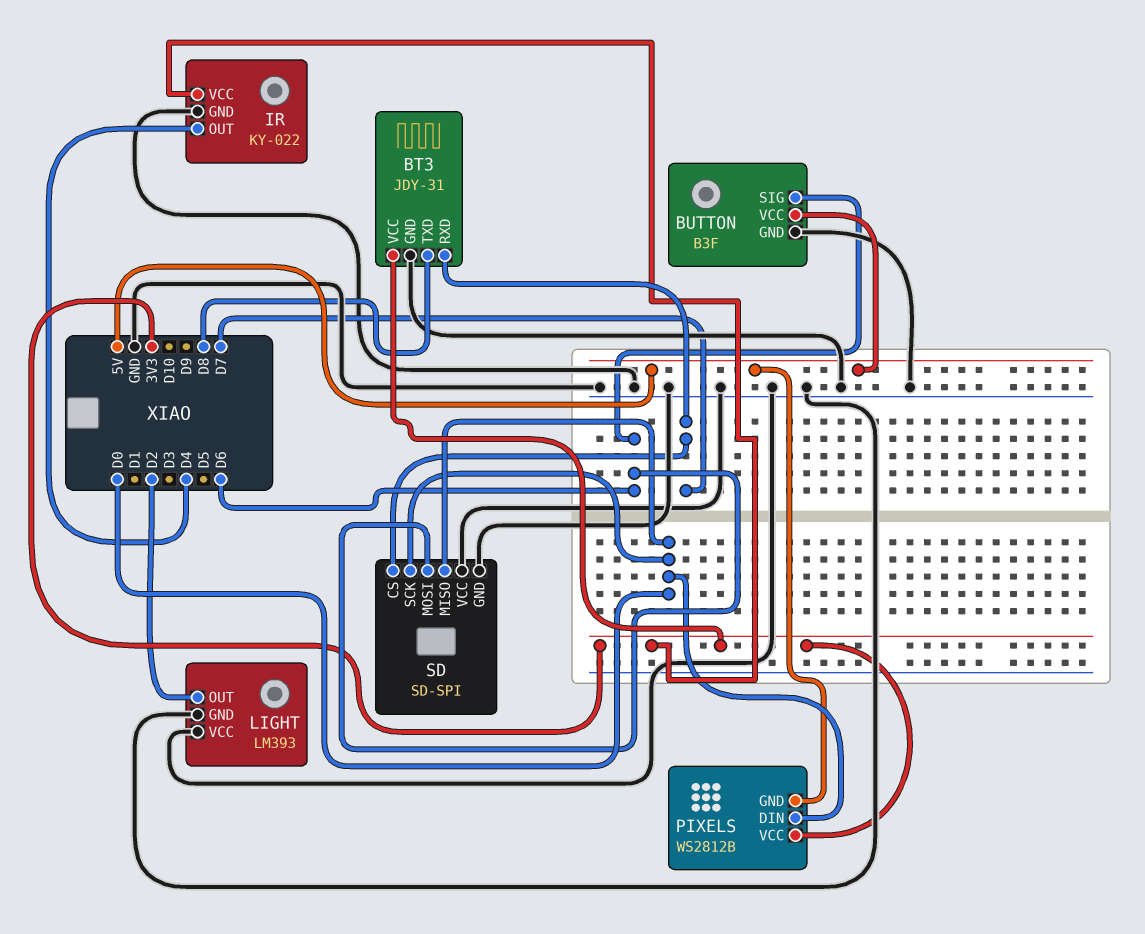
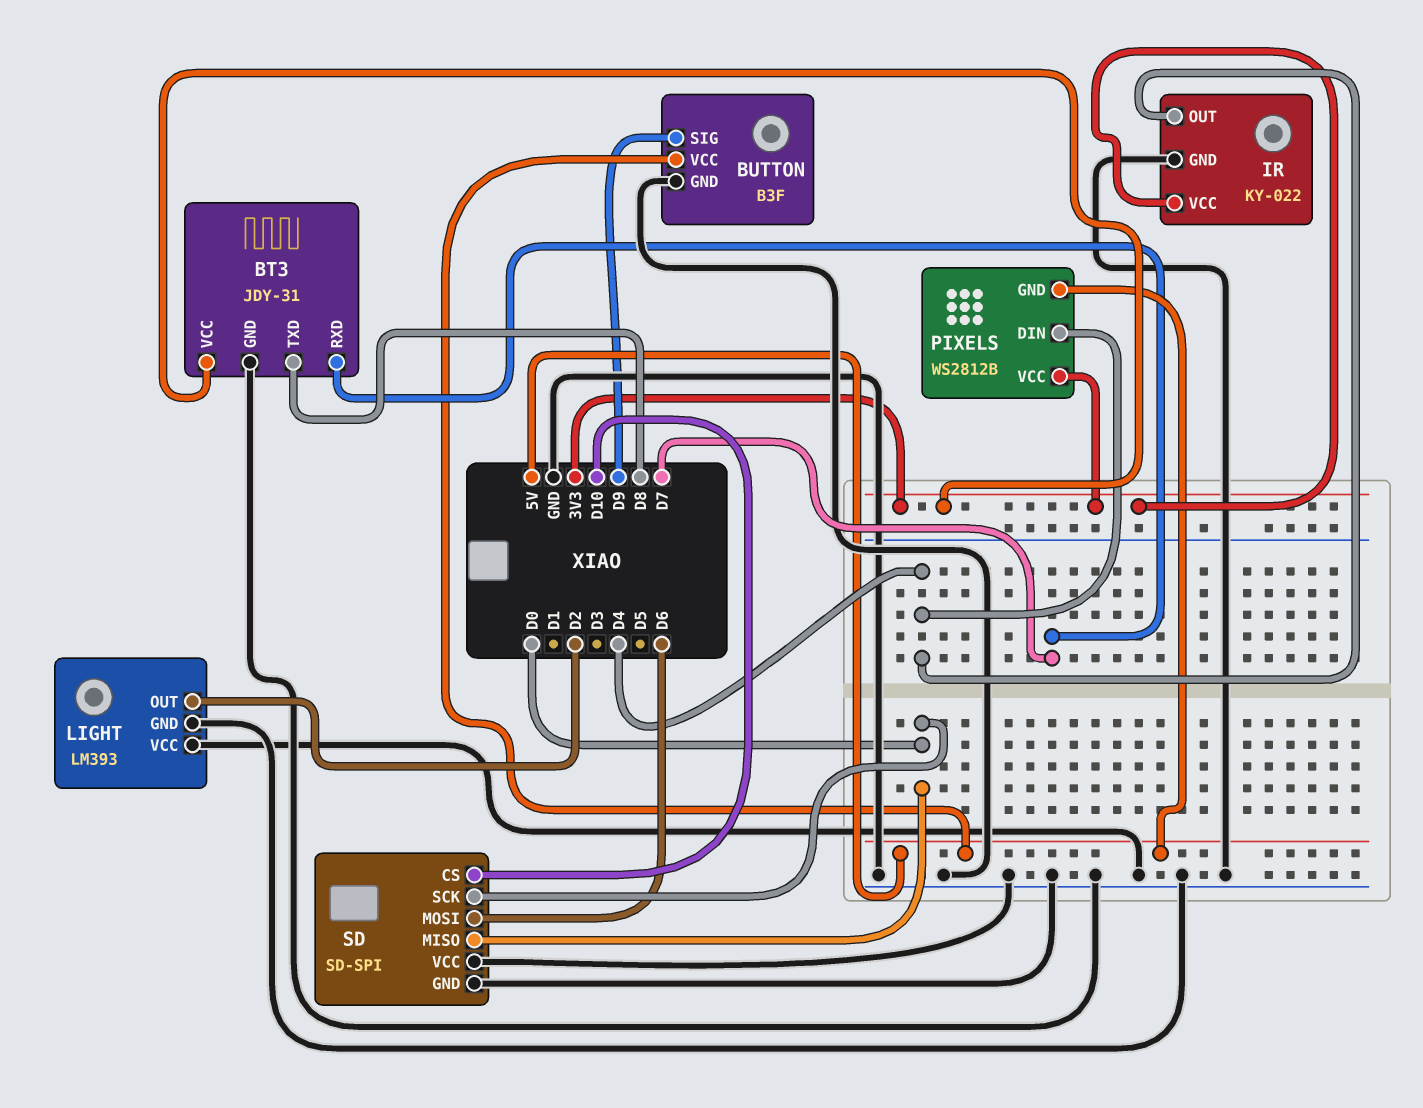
BUTTON pin SIG: D6 -> D9
PIXELS pin DIN: D0 -> D4
SD pin CS: D7 -> D10

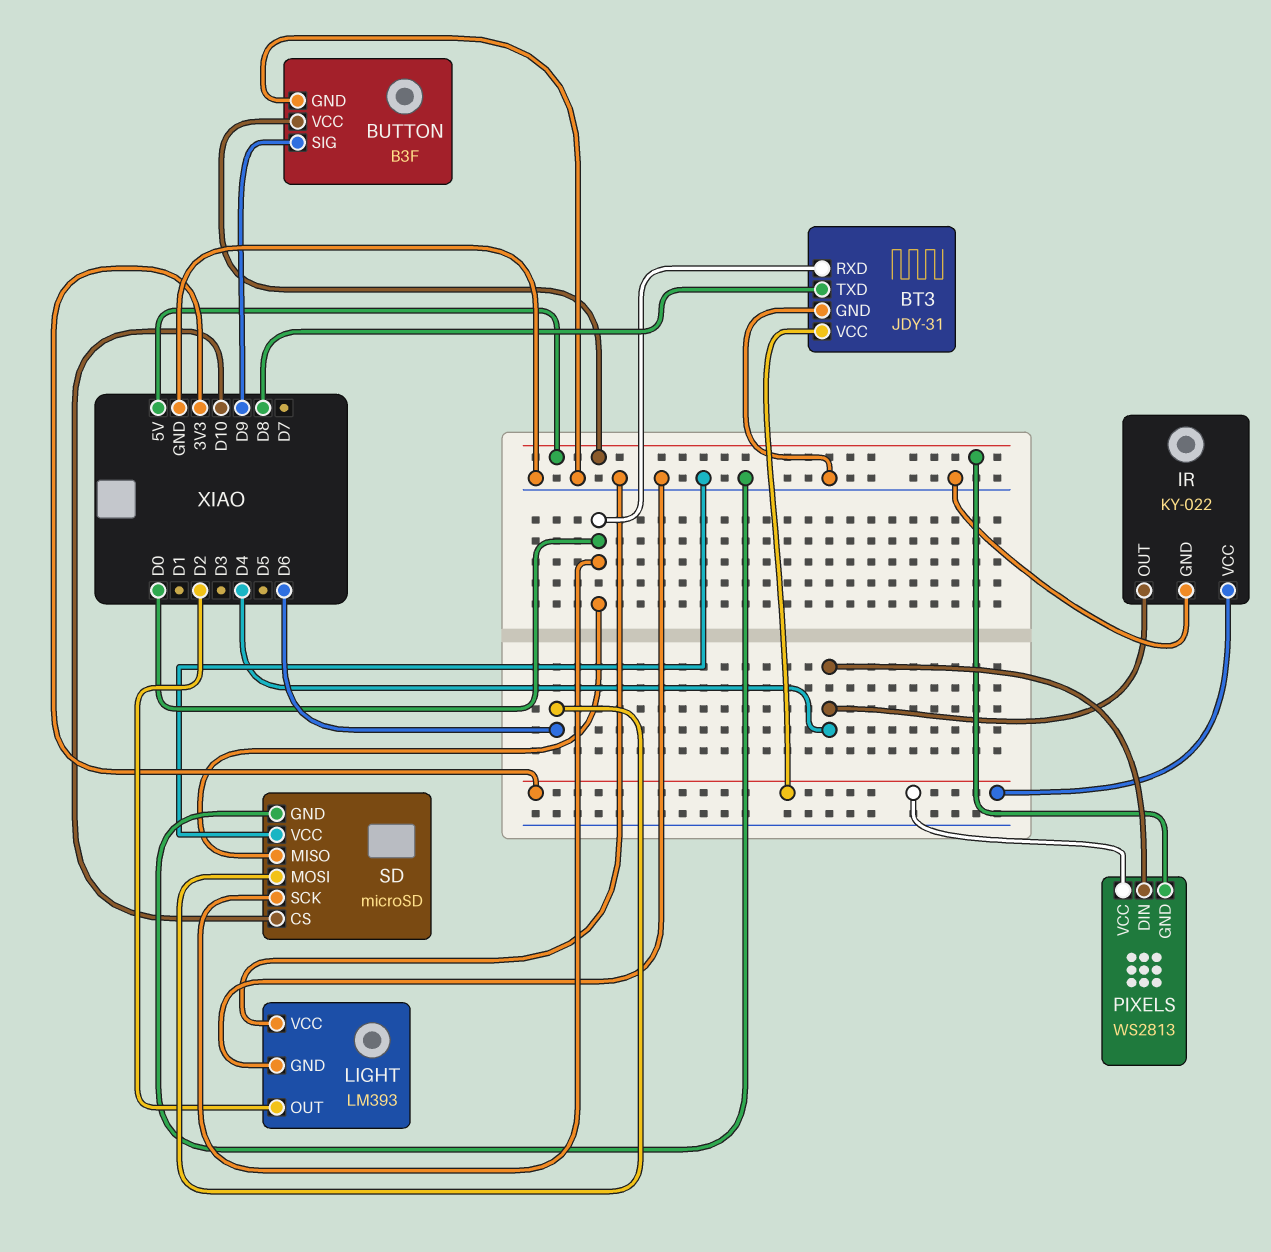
BT3 pin RXD: D7 -> D0
PIXELS: WS2812B -> WS2813
SD: SD-SPI -> microSD

